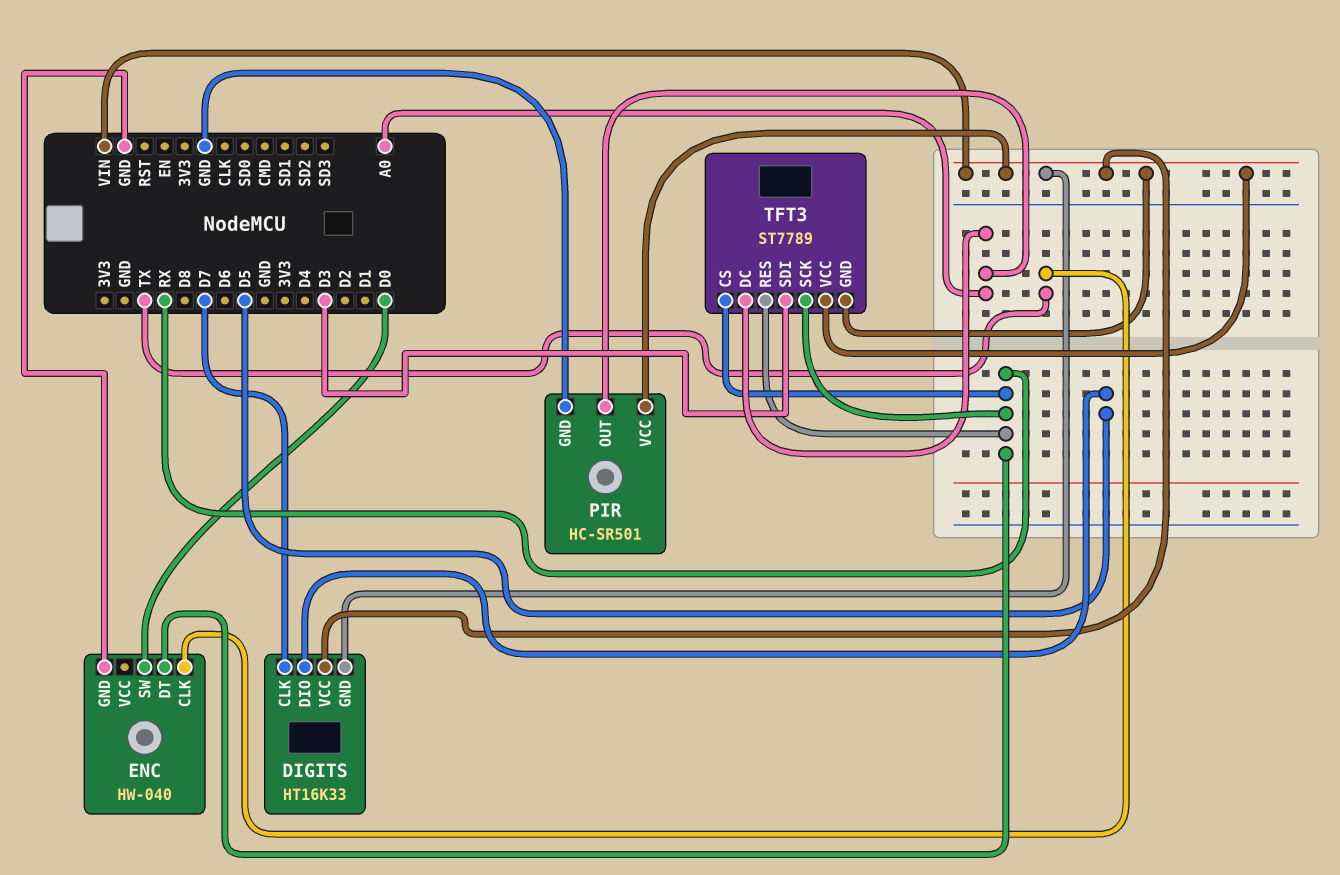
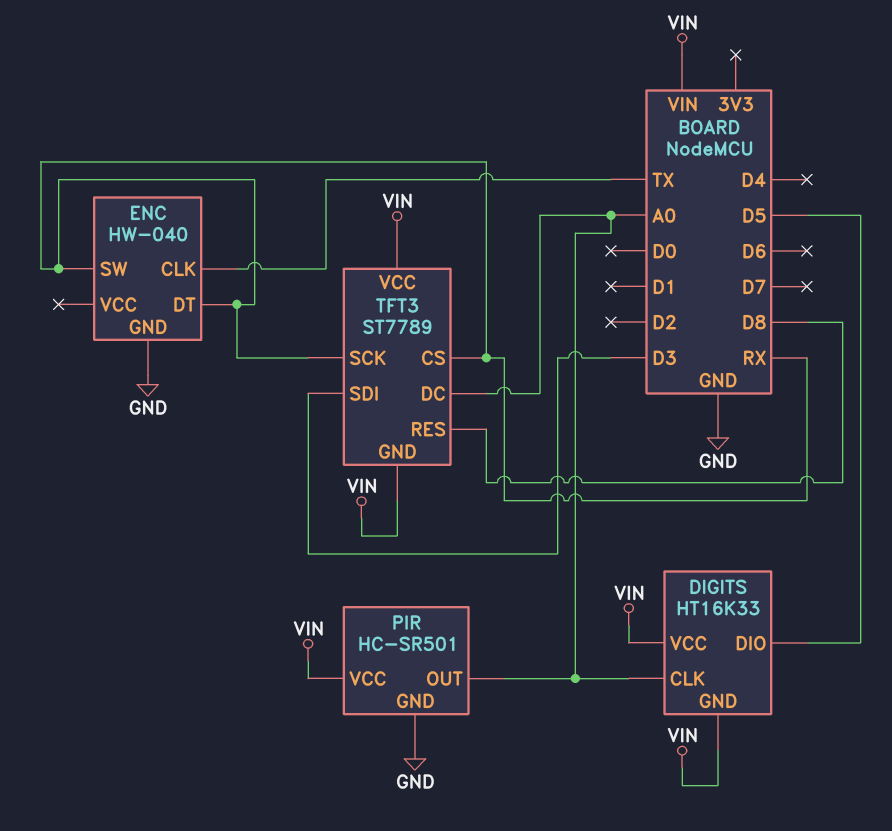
DIGITS pin CLK: D7 -> A0
ENC pin SW: D0 -> RX
TFT3 pin RES: RX -> D8

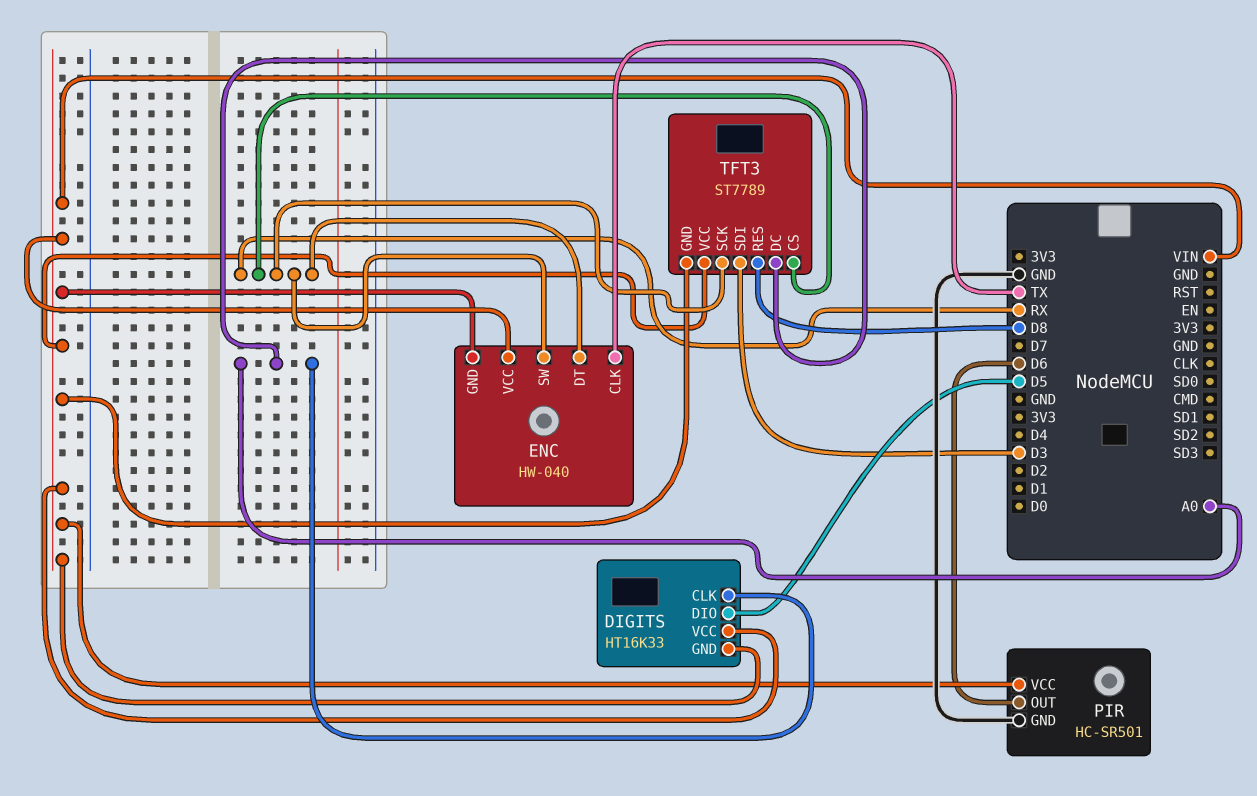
ENC pin GND: GND -> VIN
ENC pin VCC: none -> VIN
PIR pin OUT: A0 -> D6

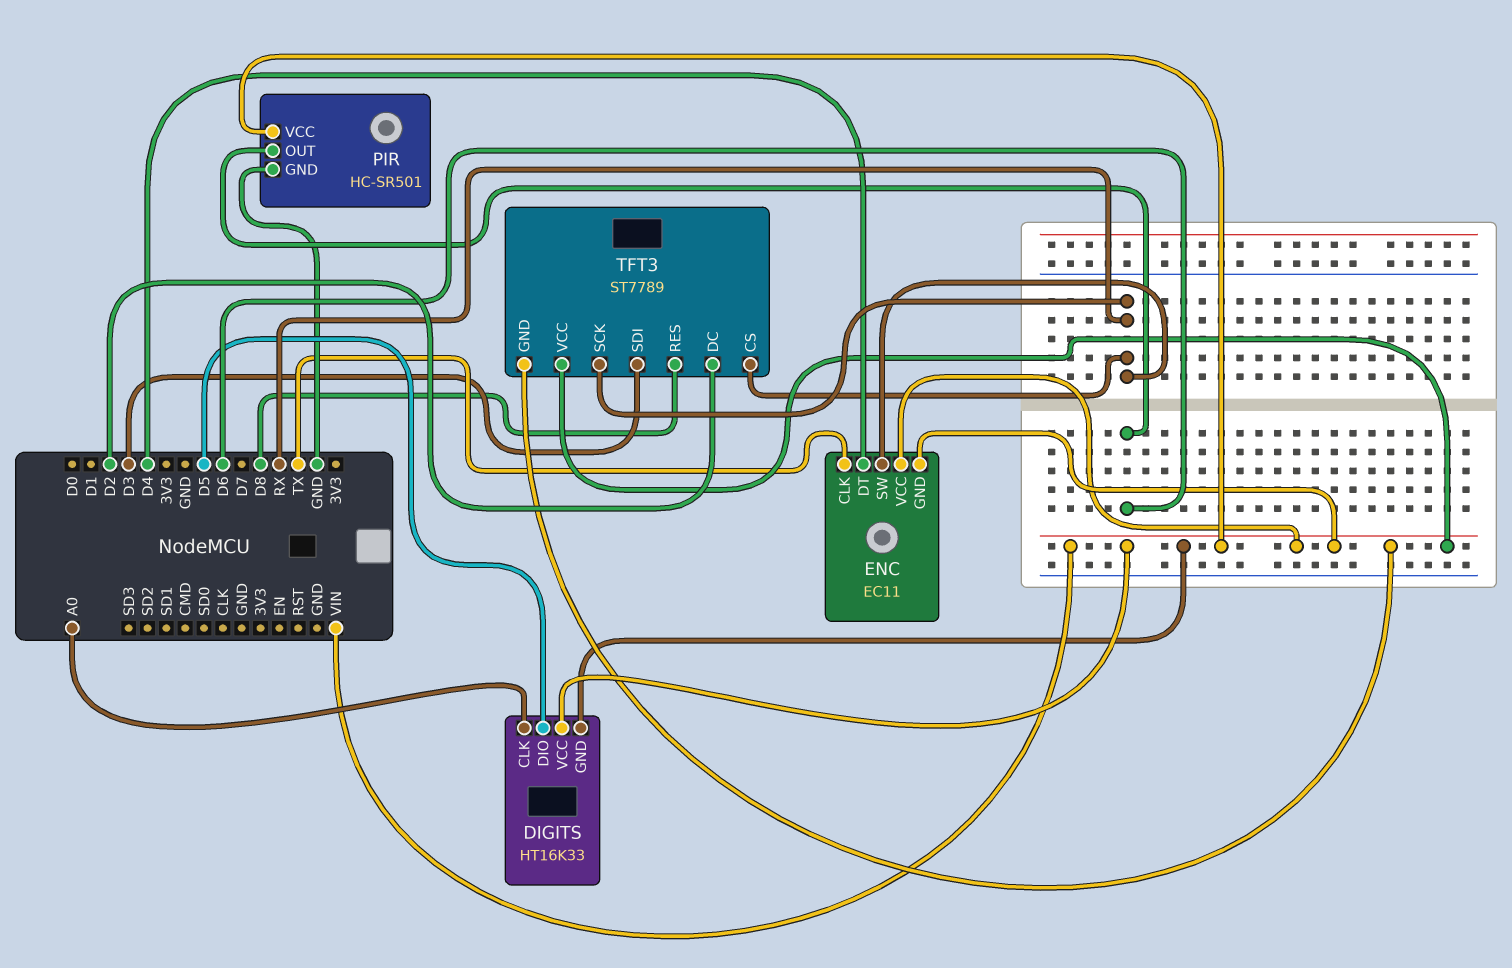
ENC: HW-040 -> EC11
ENC pin DT: RX -> D4
TFT3 pin DC: A0 -> D2

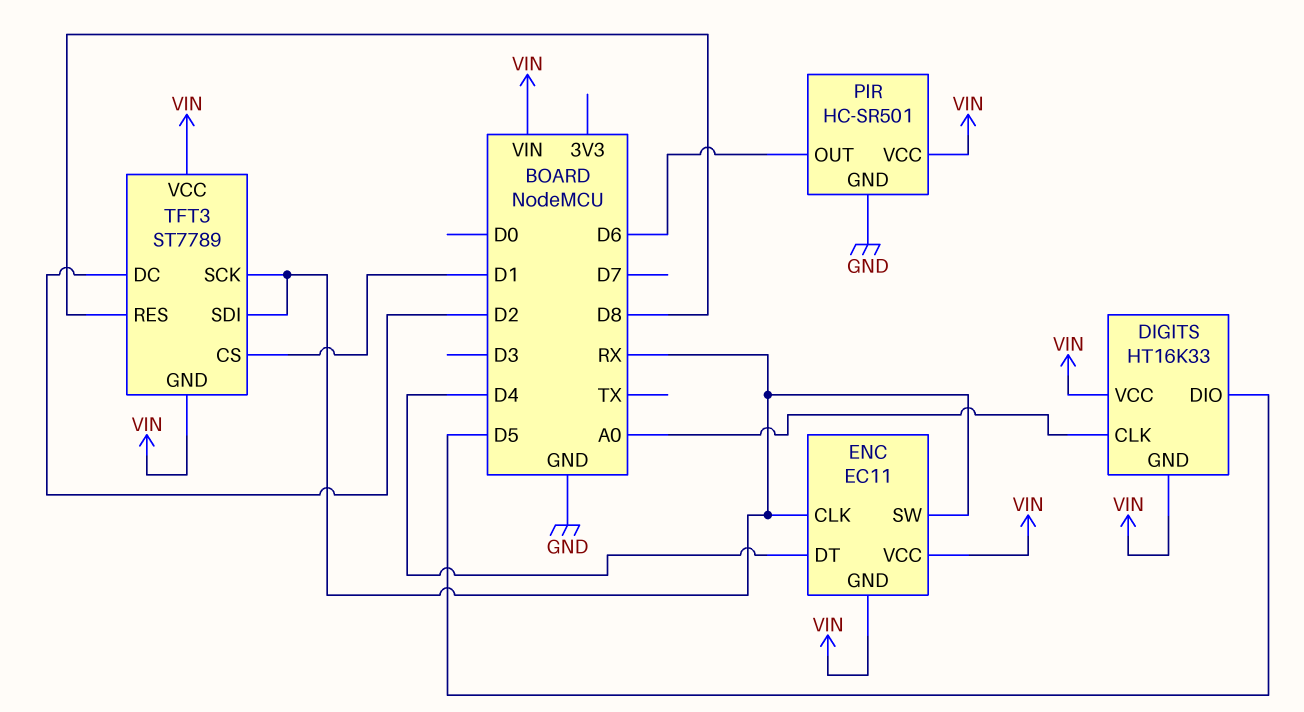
ENC pin CLK: TX -> RX
TFT3 pin CS: RX -> D1
TFT3 pin SDI: D3 -> RX

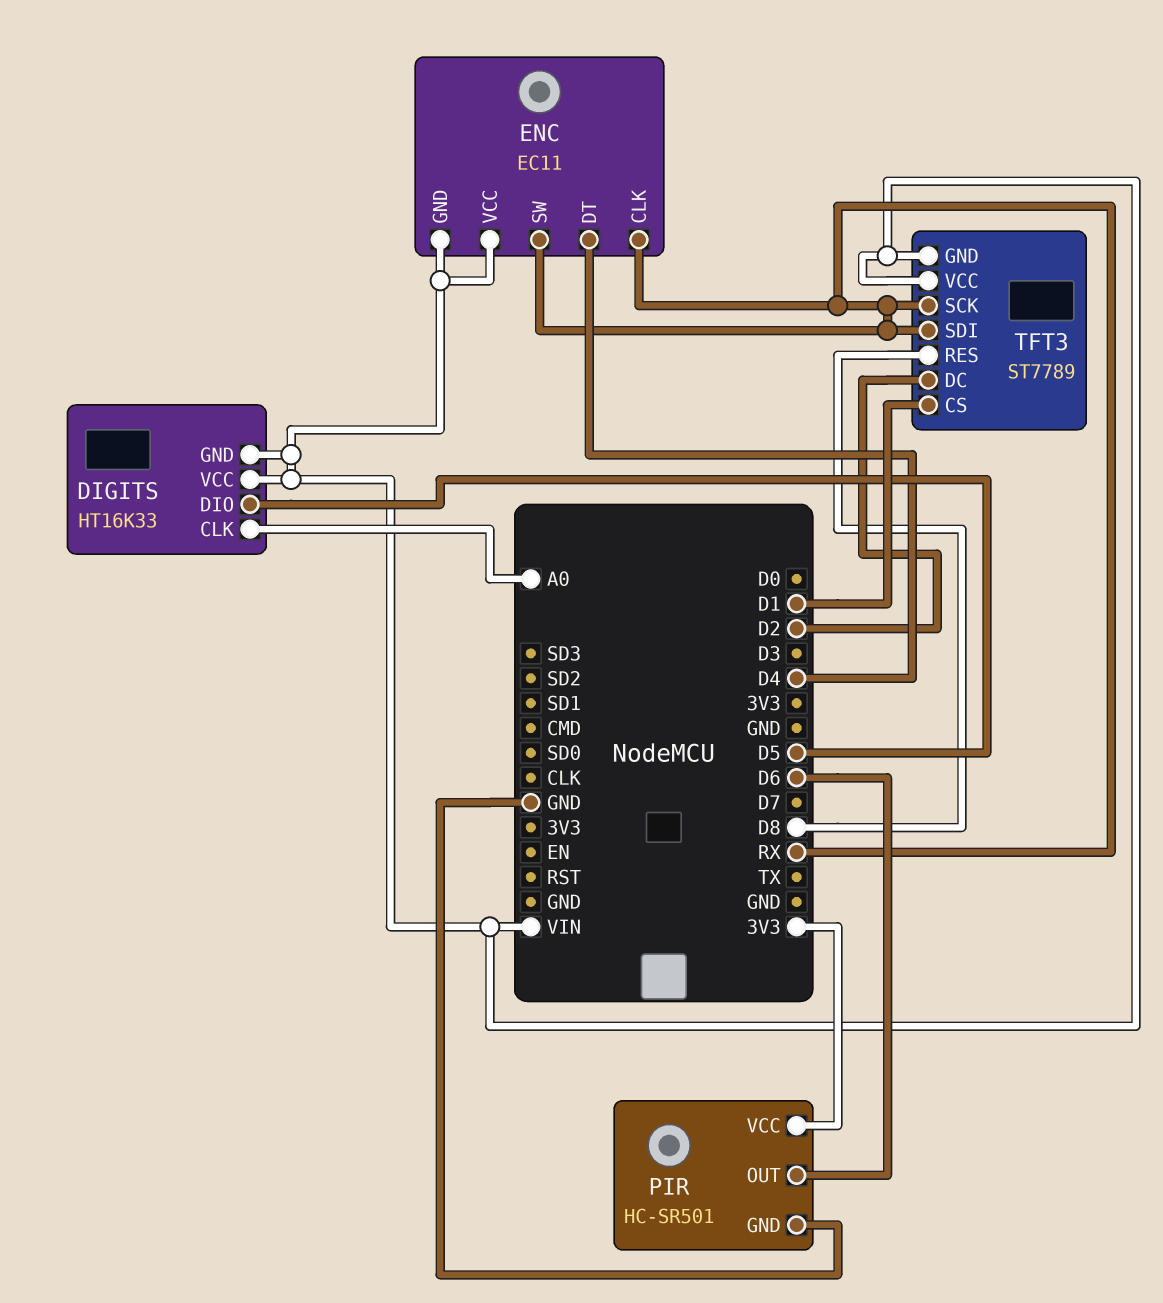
PIR pin VCC: VIN -> 3V3

